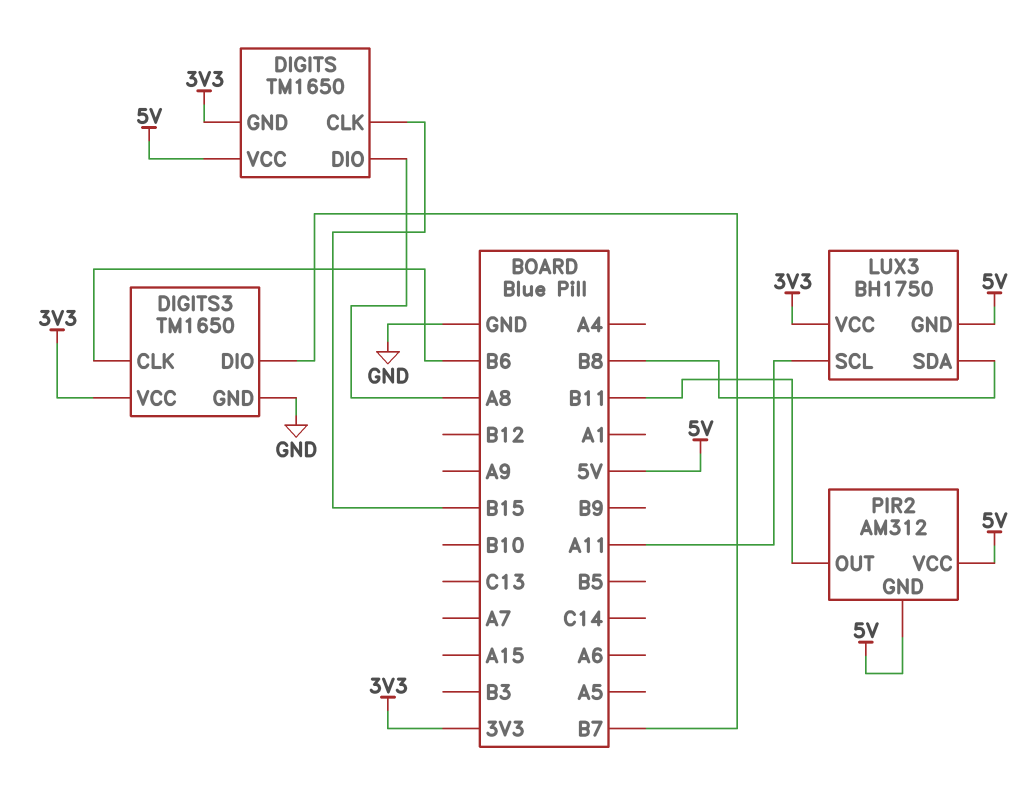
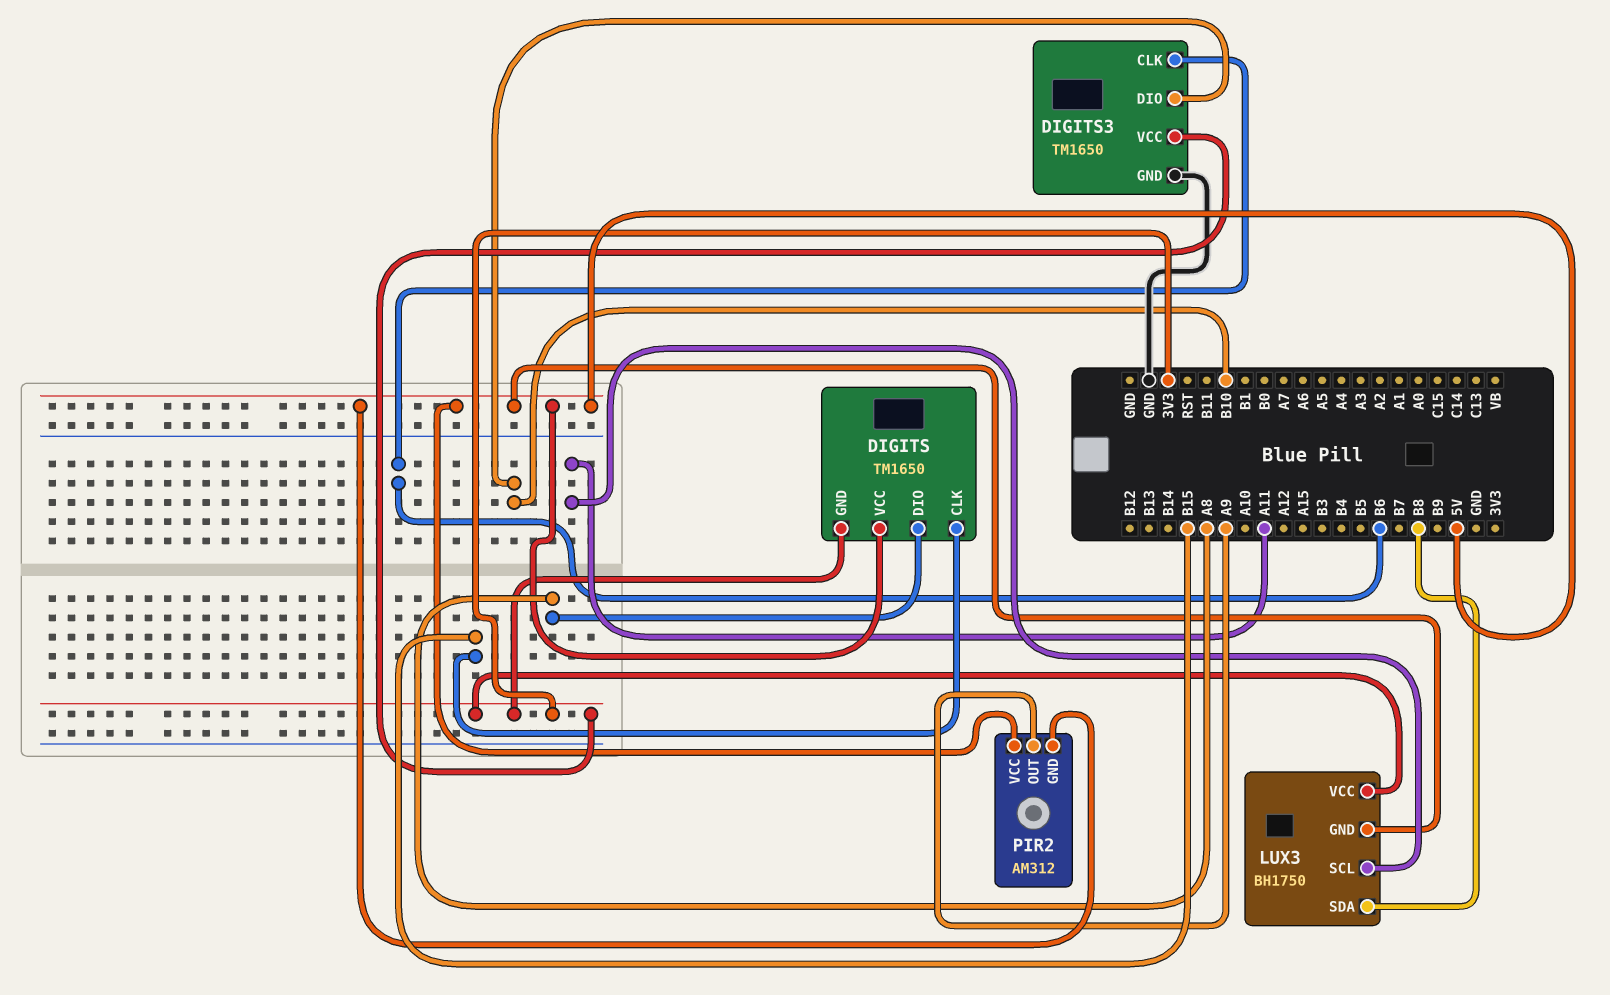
DIGITS3 pin DIO: B7 -> B10
PIR2 pin OUT: B11 -> A9

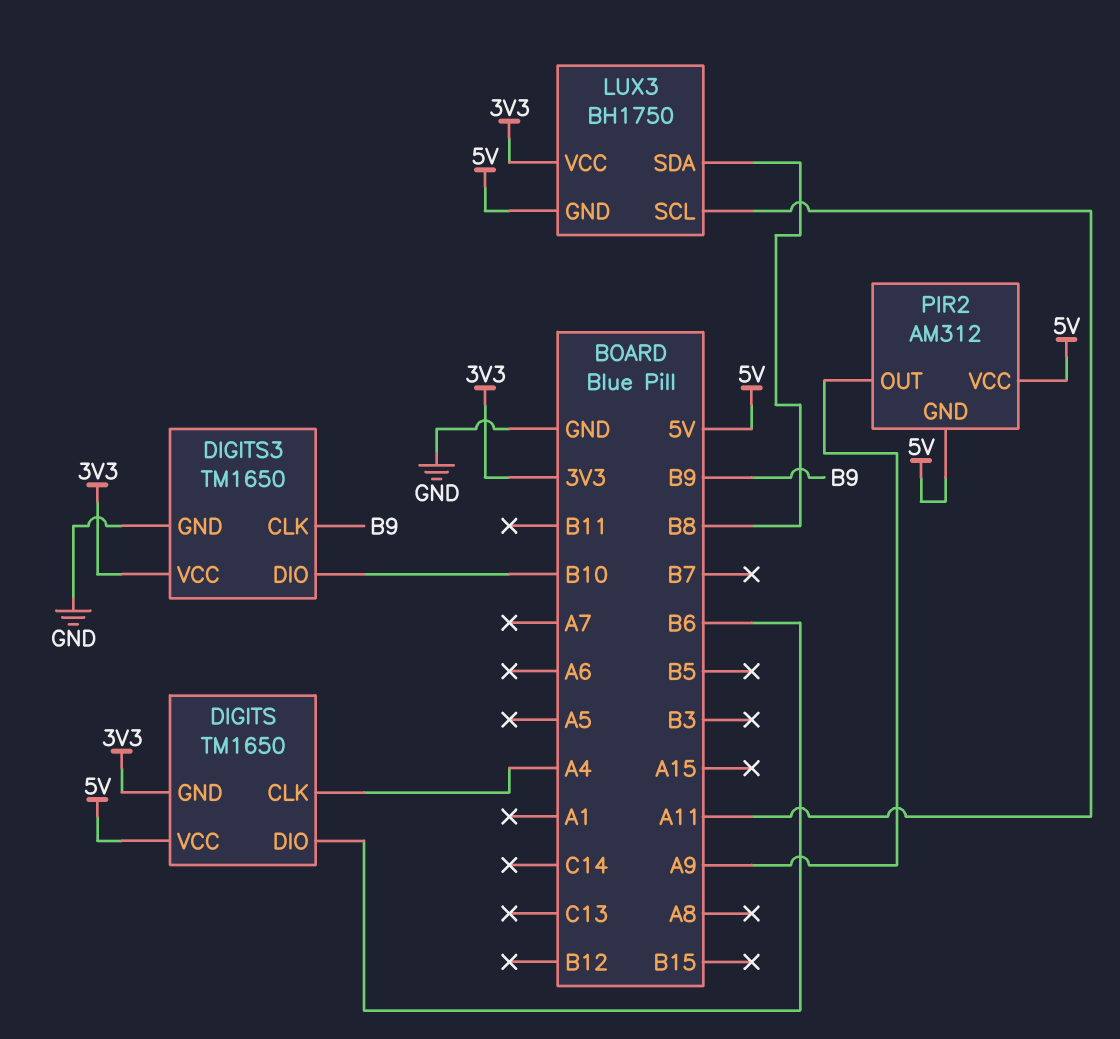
DIGITS pin CLK: B15 -> A4
DIGITS pin DIO: A8 -> B6
DIGITS3 pin CLK: B6 -> B9

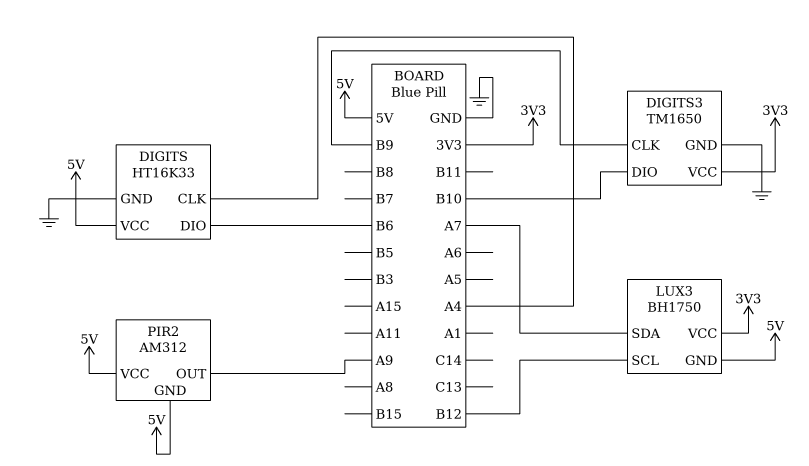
DIGITS: TM1650 -> HT16K33
DIGITS pin GND: 3V3 -> GND
LUX3 pin SCL: A11 -> B12
LUX3 pin SDA: B8 -> A7

